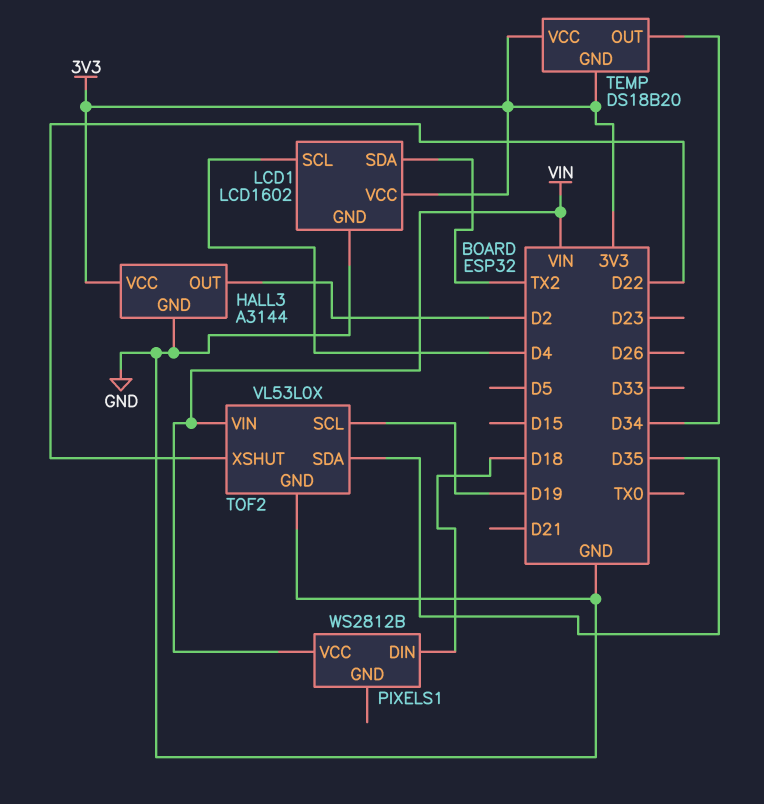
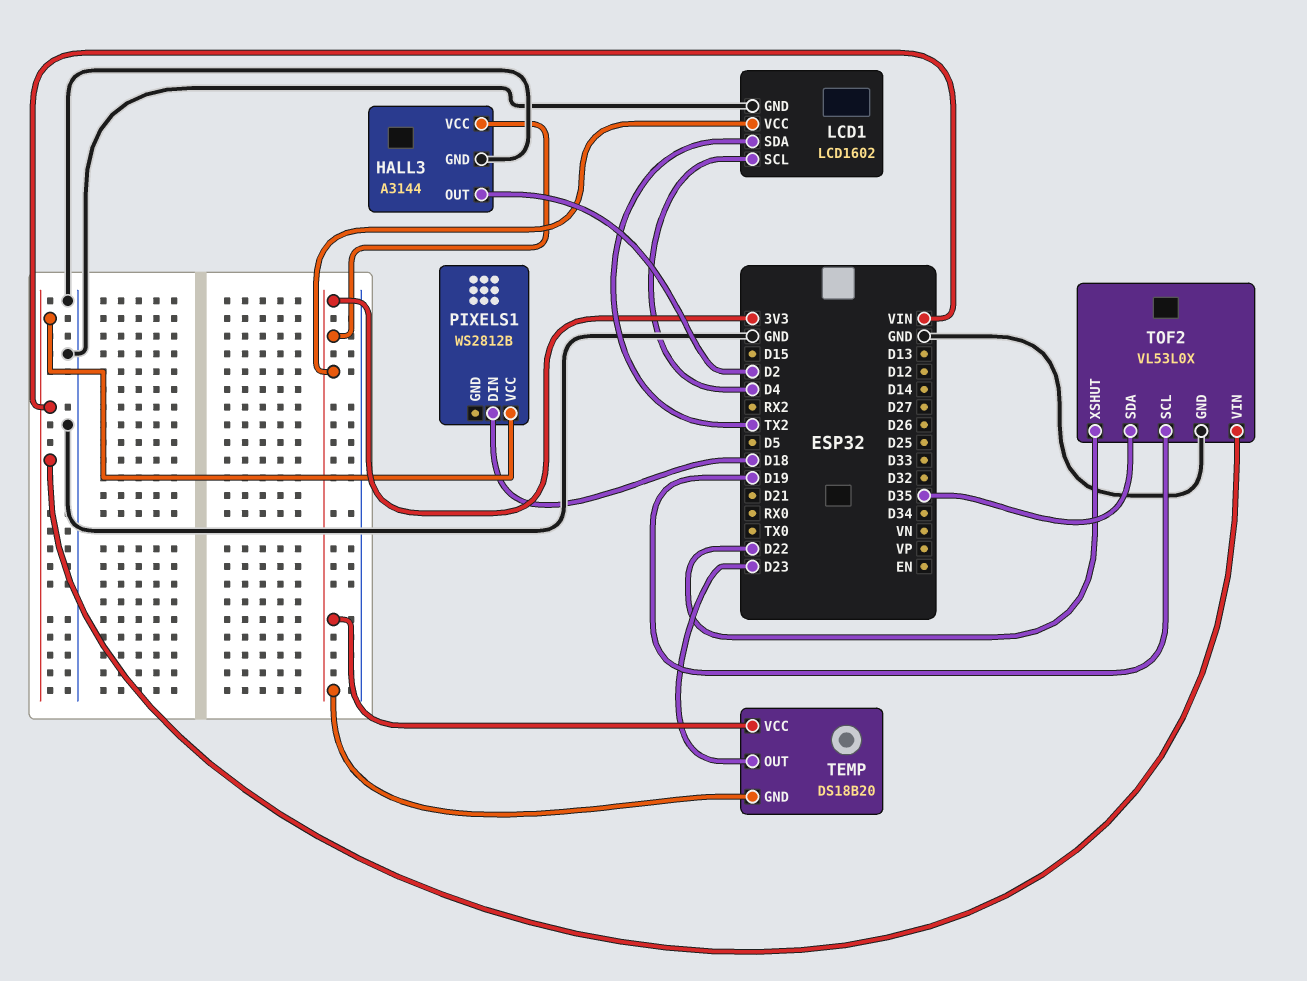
TEMP pin OUT: D34 -> D23

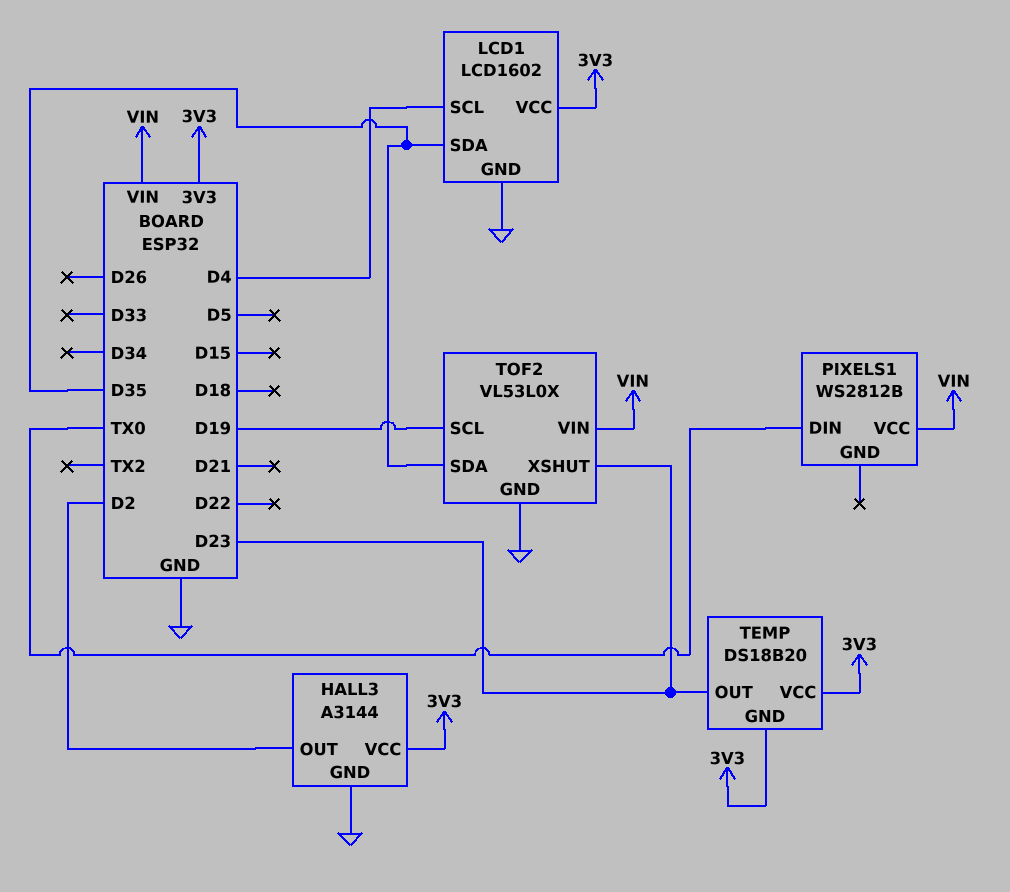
LCD1 pin SDA: TX2 -> D35
PIXELS1 pin DIN: D18 -> TX0
TOF2 pin XSHUT: D22 -> D23

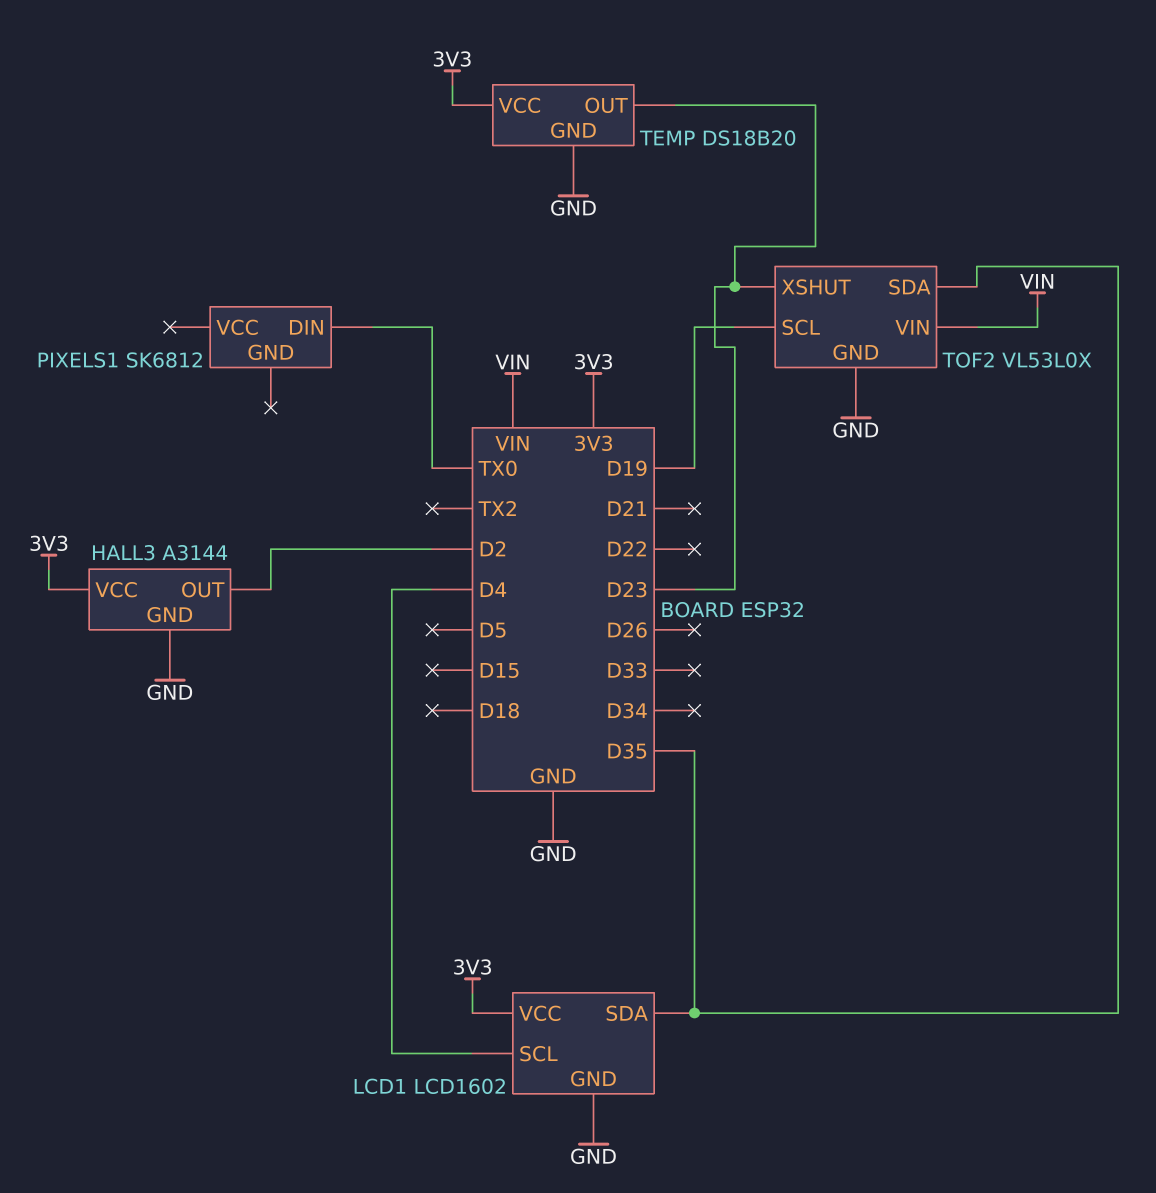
PIXELS1: WS2812B -> SK6812
PIXELS1 pin VCC: VIN -> none
TEMP pin GND: 3V3 -> GND

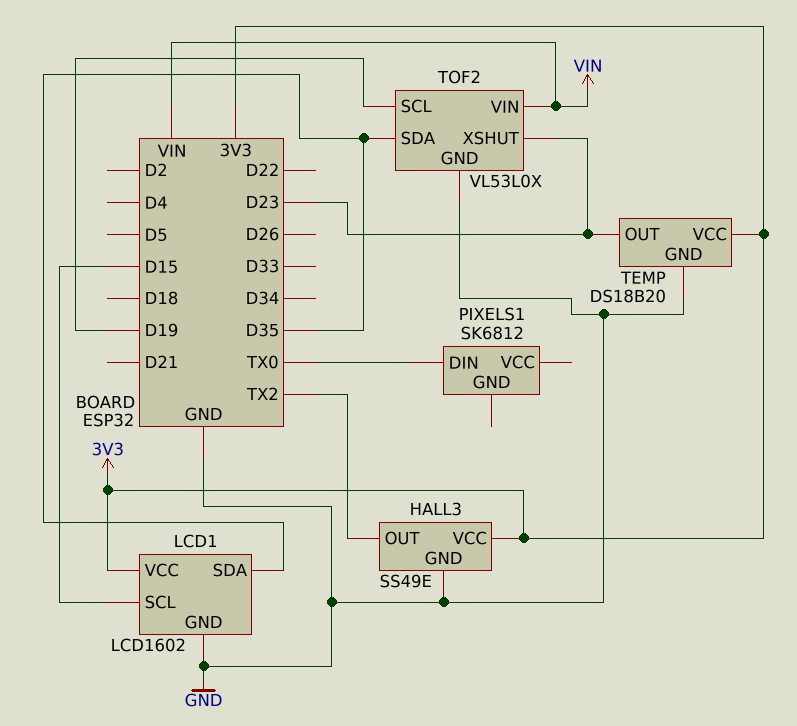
HALL3: A3144 -> SS49E
HALL3 pin OUT: D2 -> TX2
LCD1 pin SCL: D4 -> D15

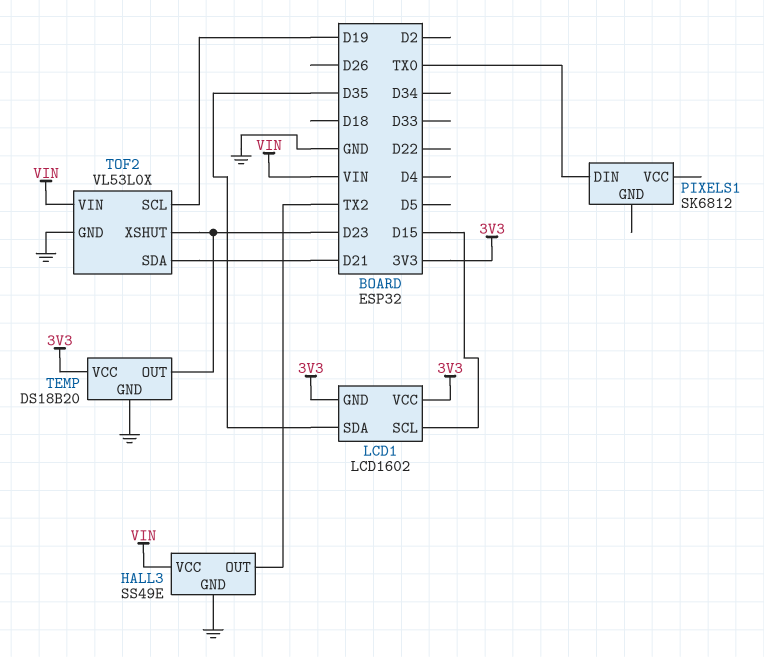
HALL3 pin VCC: 3V3 -> VIN
LCD1 pin GND: GND -> 3V3
TOF2 pin SDA: D35 -> D21

